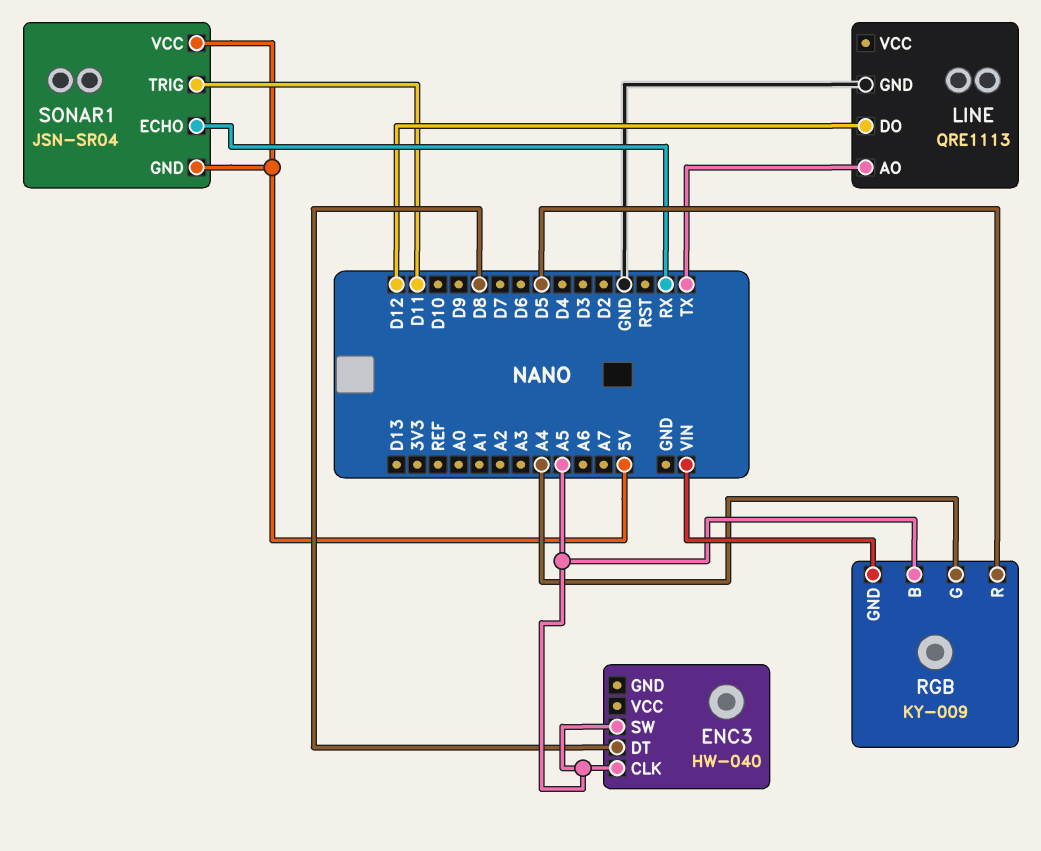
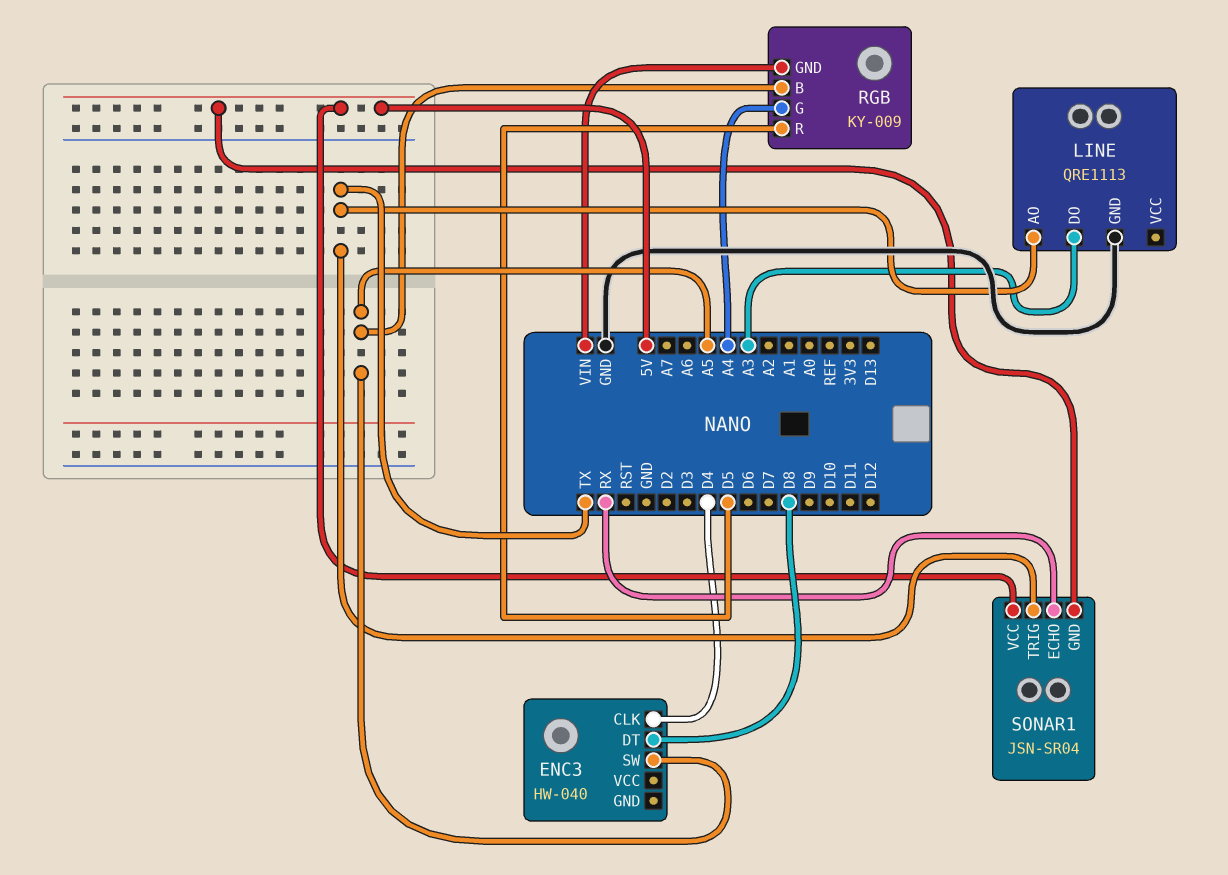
ENC3 pin CLK: A5 -> D4
LINE pin DO: D12 -> A3
SONAR1 pin TRIG: D11 -> TX

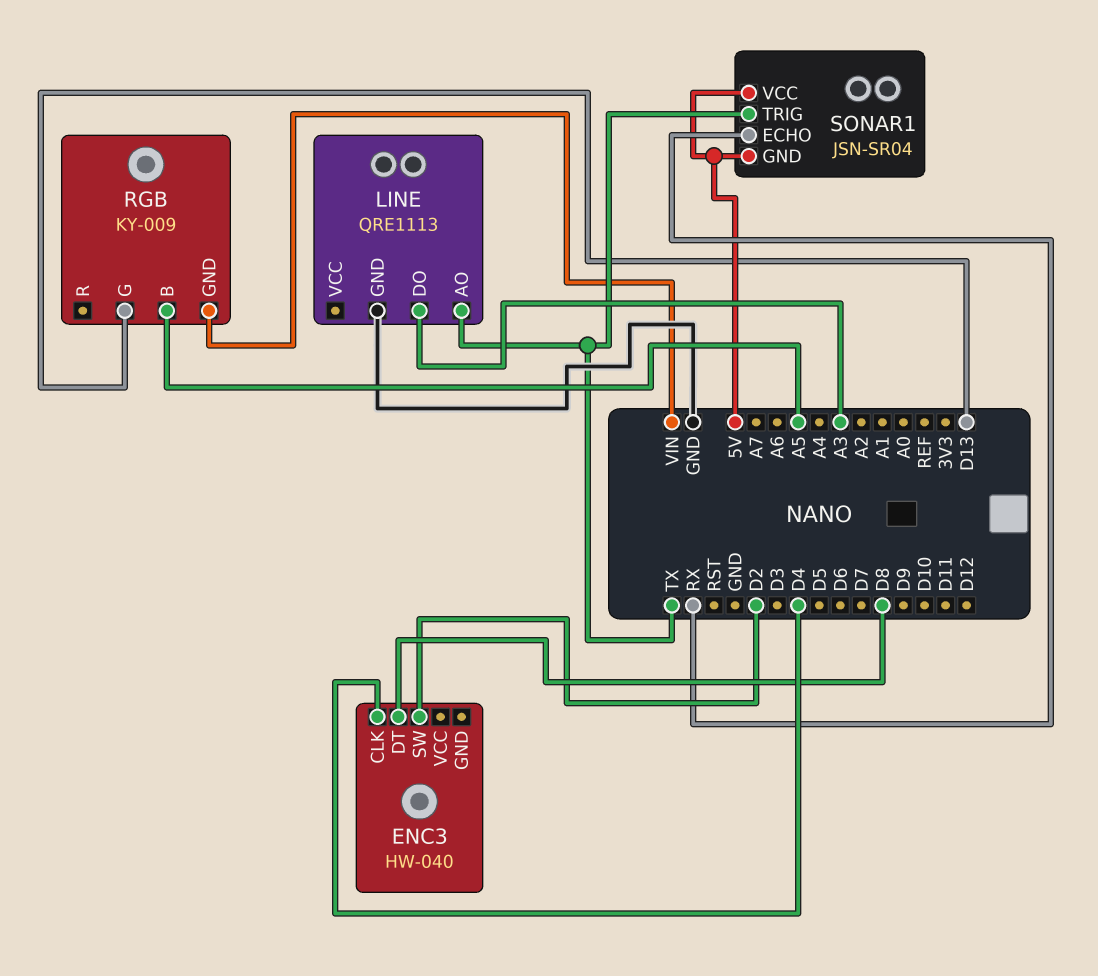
ENC3 pin SW: A5 -> D2
RGB pin G: A4 -> D13
RGB pin R: D5 -> none

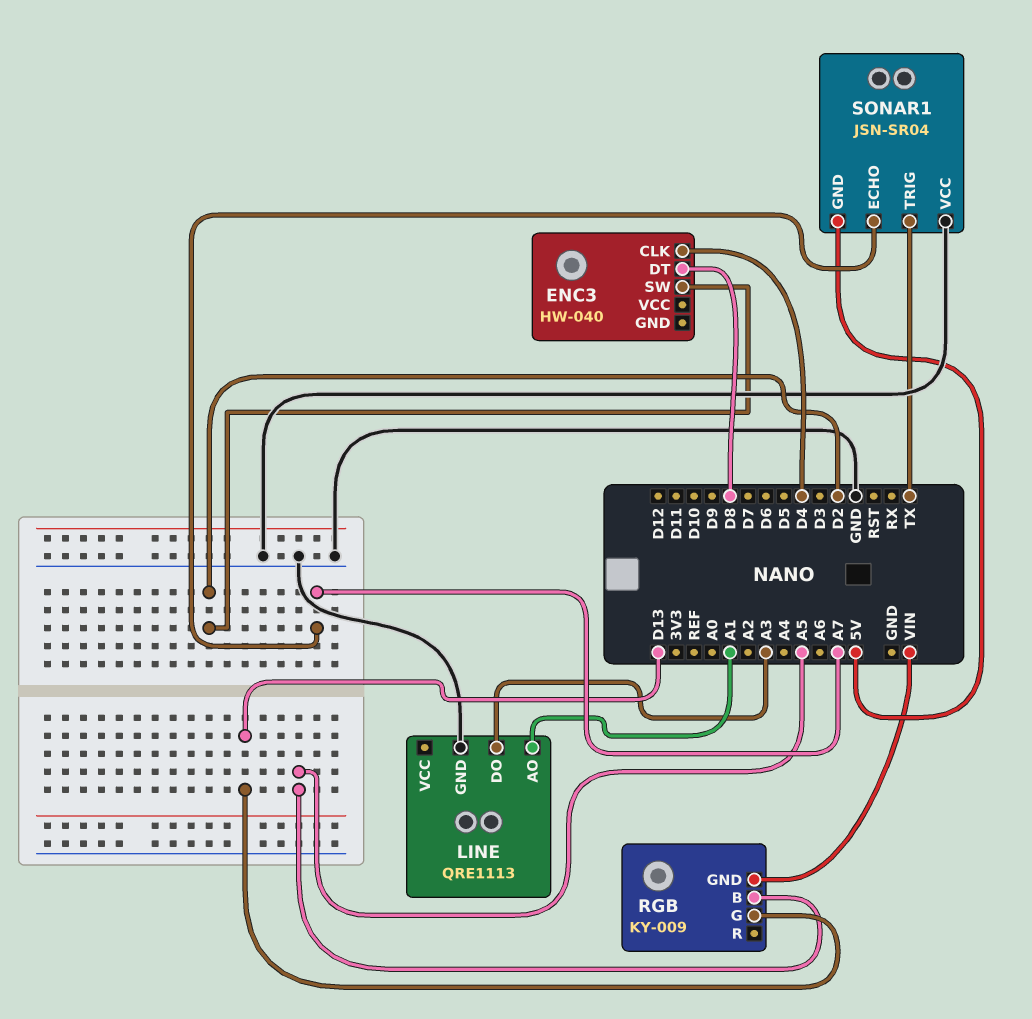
LINE pin AO: TX -> A1
SONAR1 pin ECHO: RX -> A7
SONAR1 pin VCC: 5V -> GND

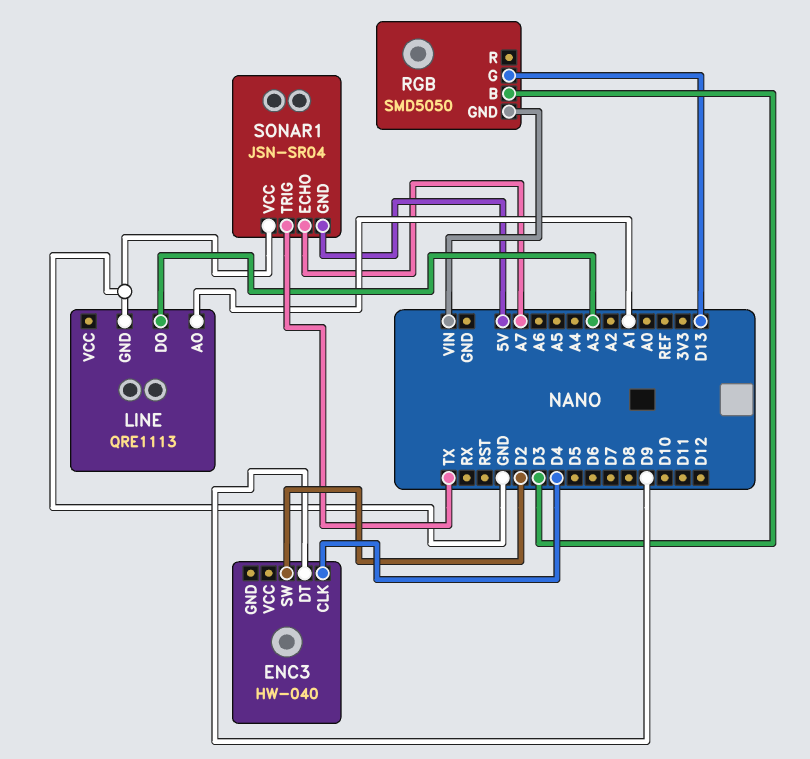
ENC3 pin DT: D8 -> D9
RGB: KY-009 -> SMD5050
RGB pin B: A5 -> D3

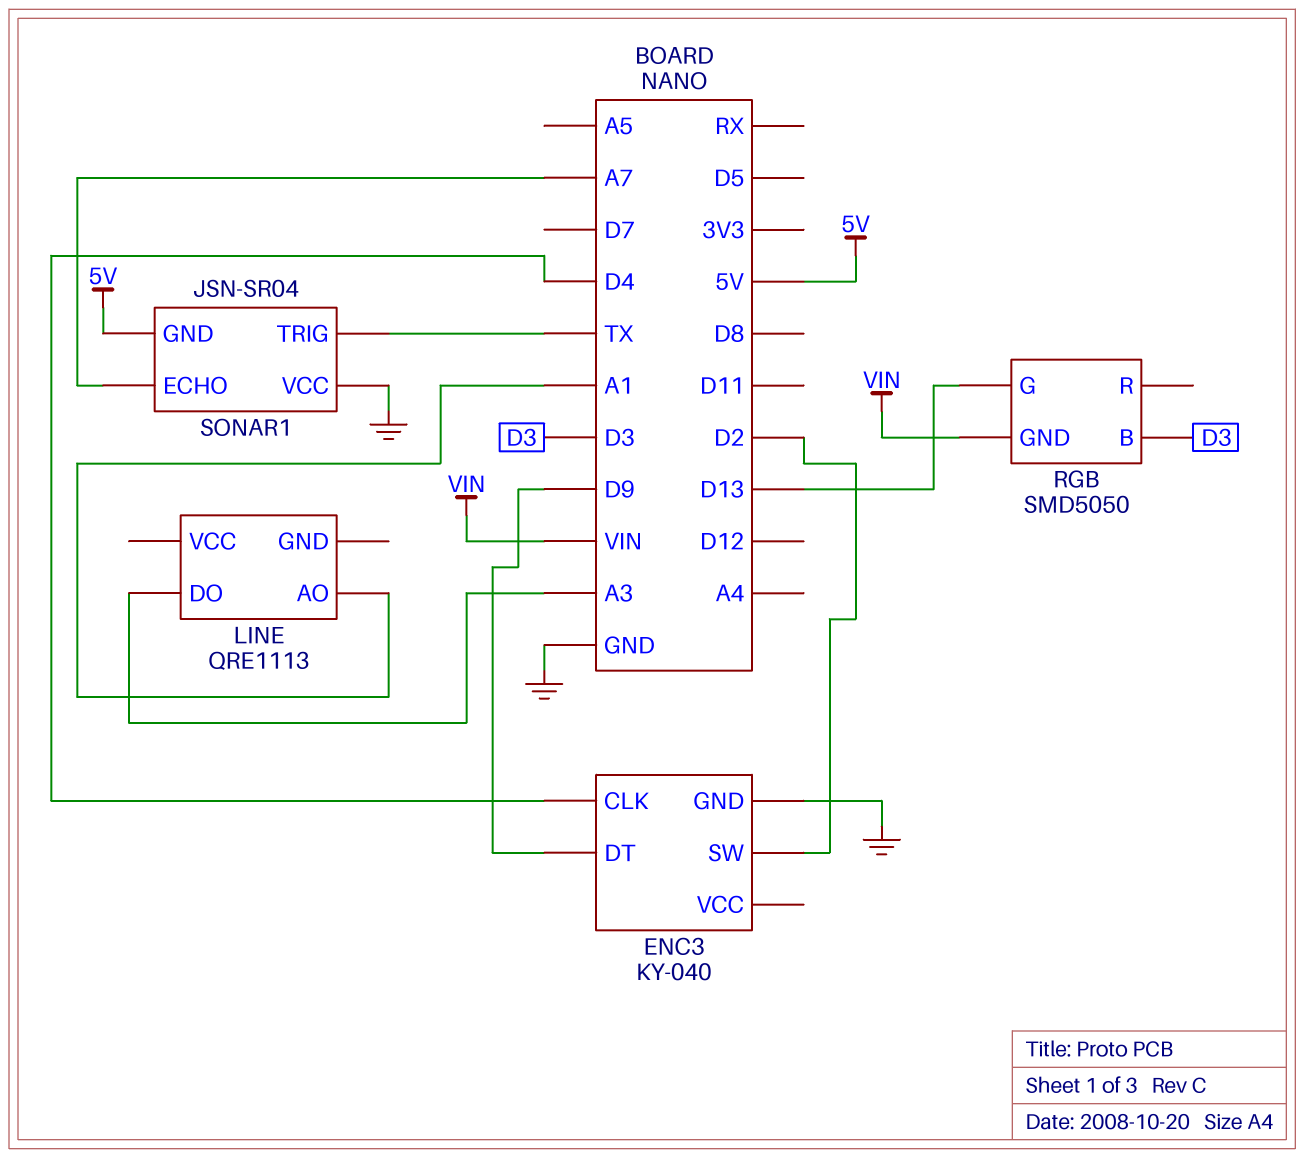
ENC3: HW-040 -> KY-040
ENC3 pin GND: none -> GND
LINE pin GND: GND -> none

